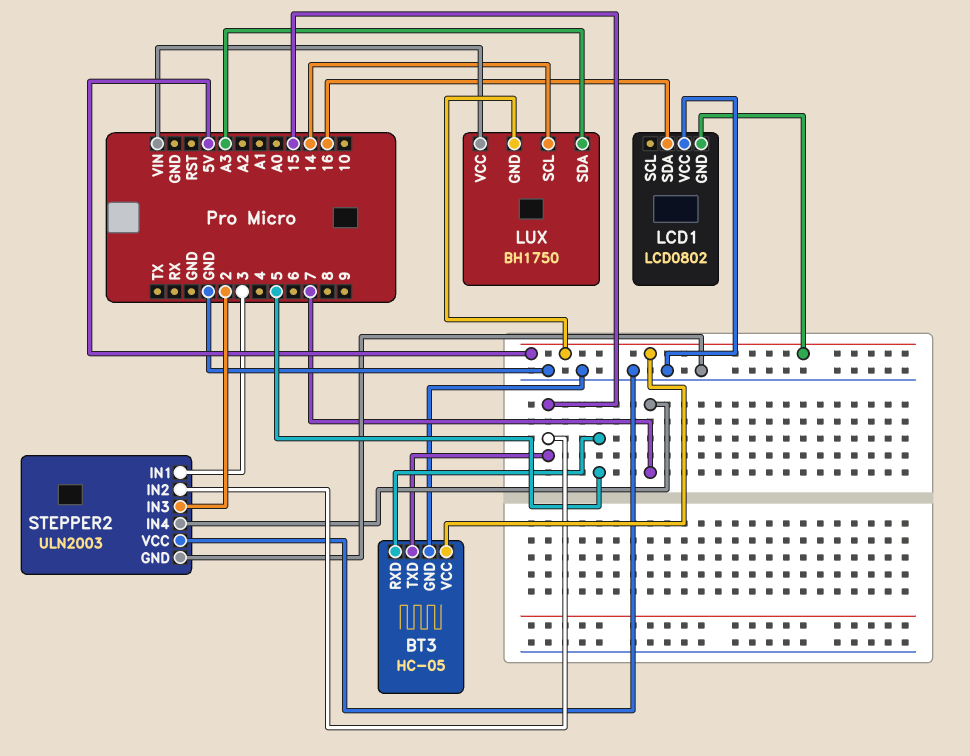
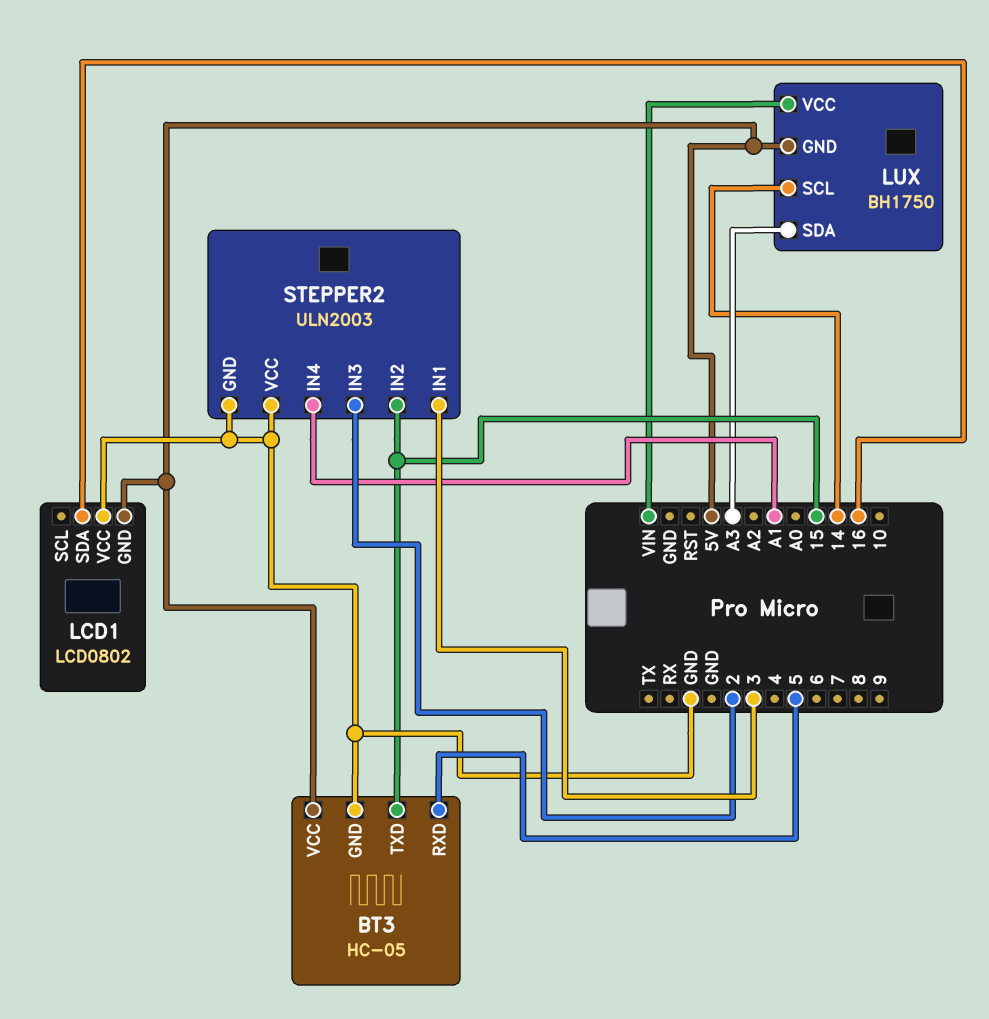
STEPPER2 pin IN4: 7 -> A1

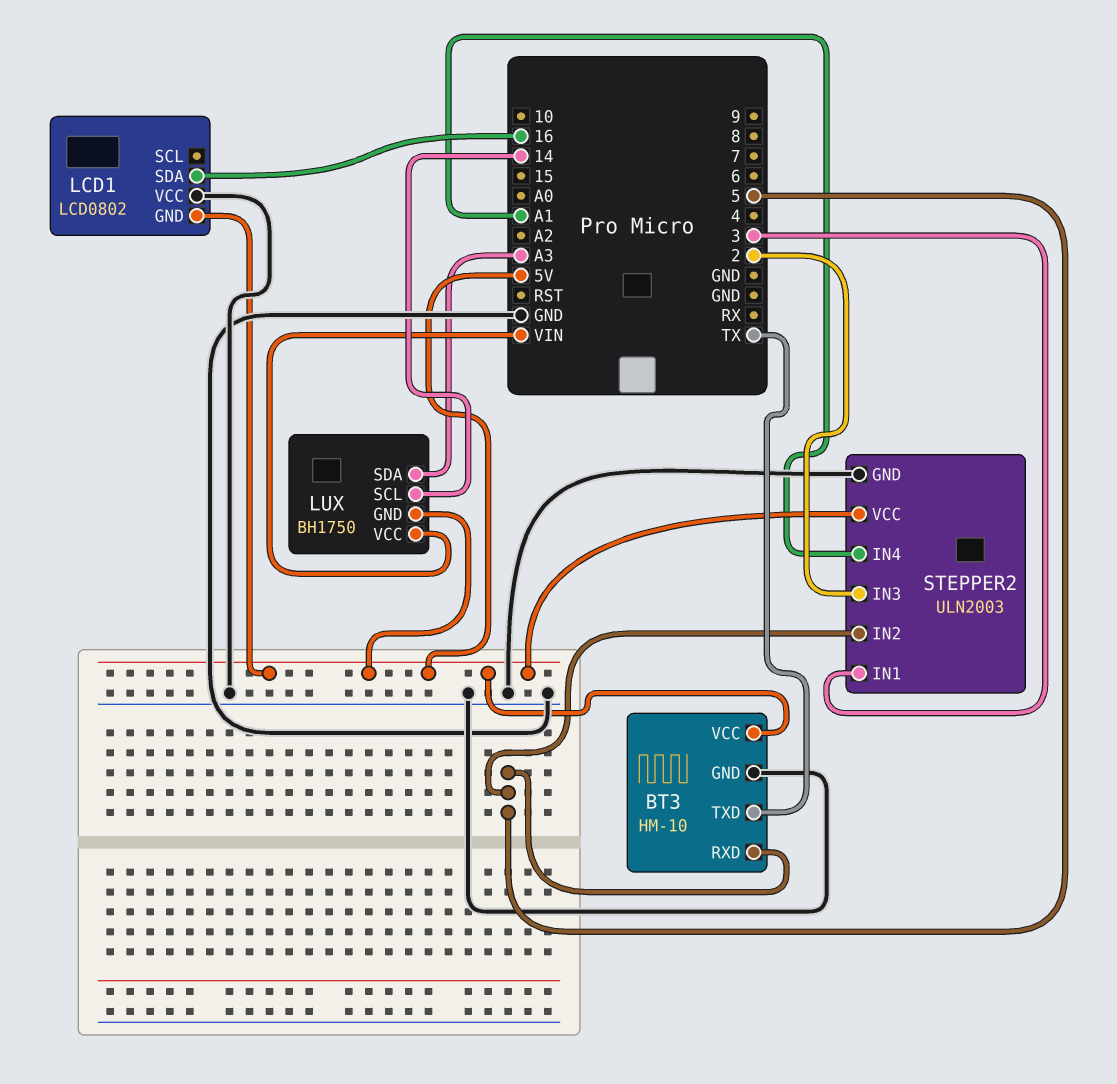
BT3: HC-05 -> HM-10
BT3 pin TXD: 15 -> TX
STEPPER2 pin IN2: 15 -> 5
STEPPER2 pin VCC: GND -> 5V

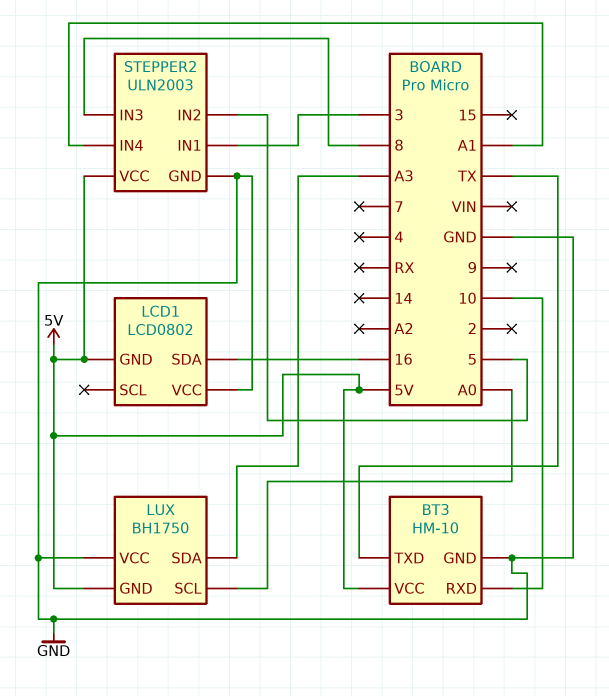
BT3 pin RXD: 5 -> 10
LUX pin SCL: 14 -> A0
LUX pin VCC: VIN -> GND
STEPPER2 pin IN3: 2 -> 8

